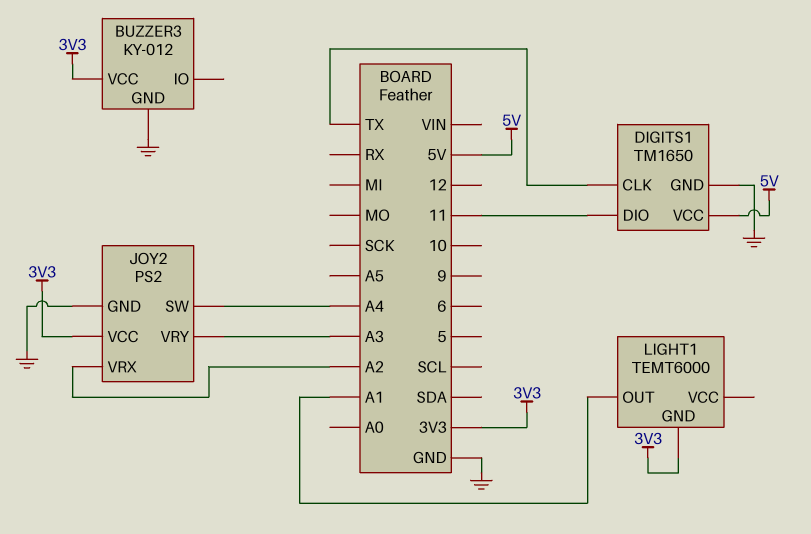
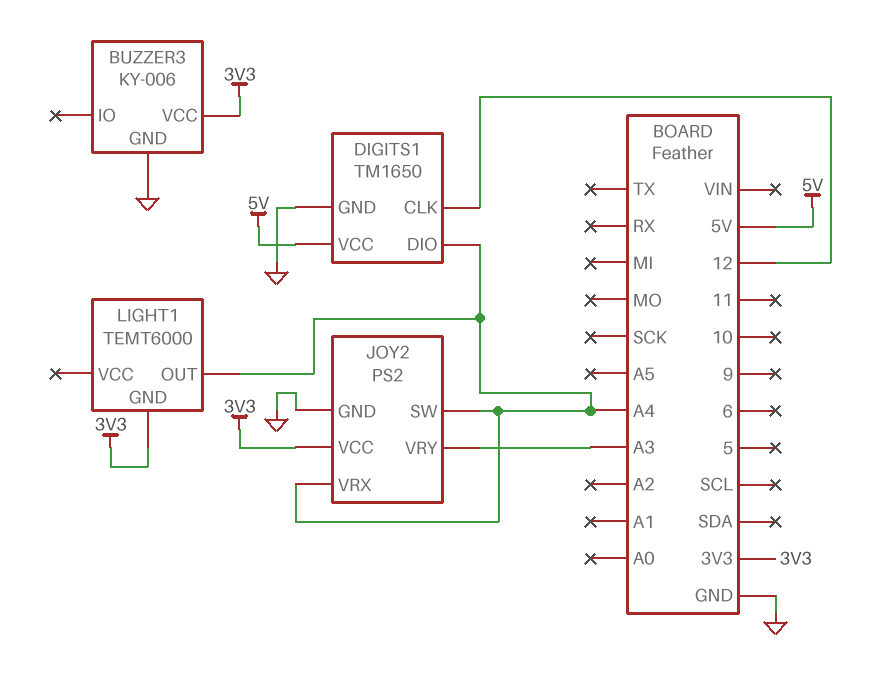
BUZZER3: KY-012 -> KY-006
DIGITS1 pin CLK: TX -> 12
DIGITS1 pin DIO: 11 -> A4
JOY2 pin VRX: A2 -> A4
LIGHT1 pin OUT: A1 -> A4

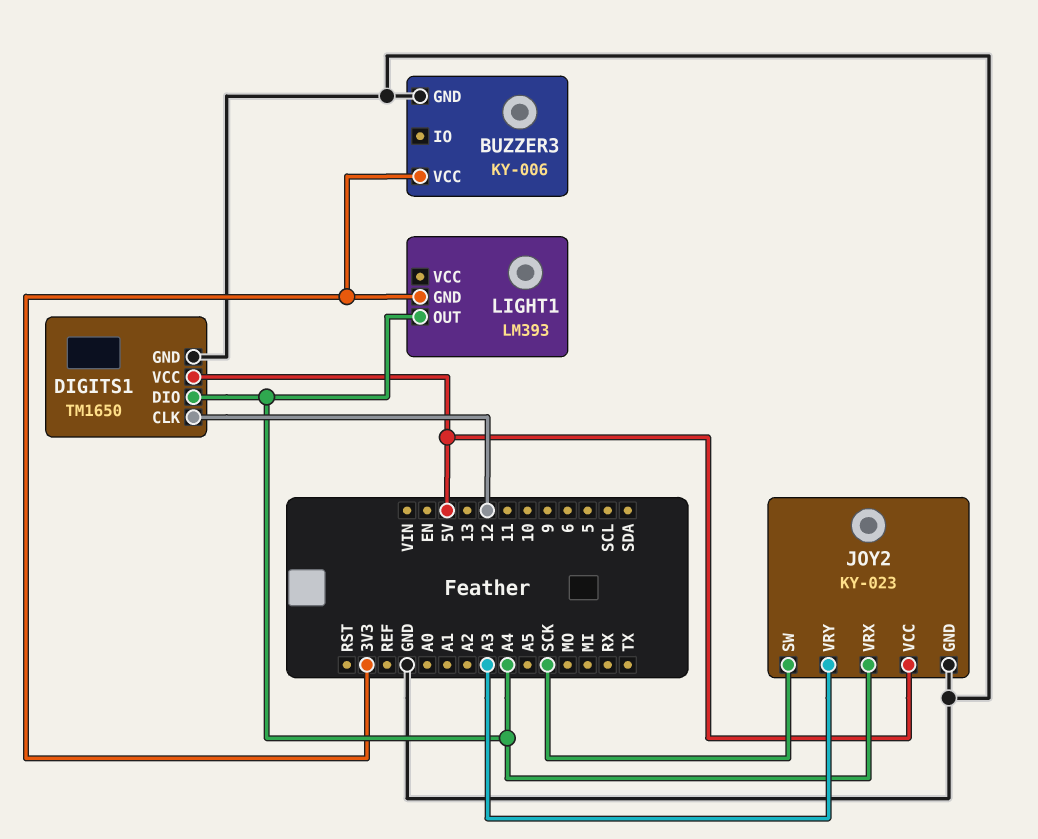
JOY2: PS2 -> KY-023
JOY2 pin SW: A4 -> SCK
JOY2 pin VCC: 3V3 -> 5V
LIGHT1: TEMT6000 -> LM393

